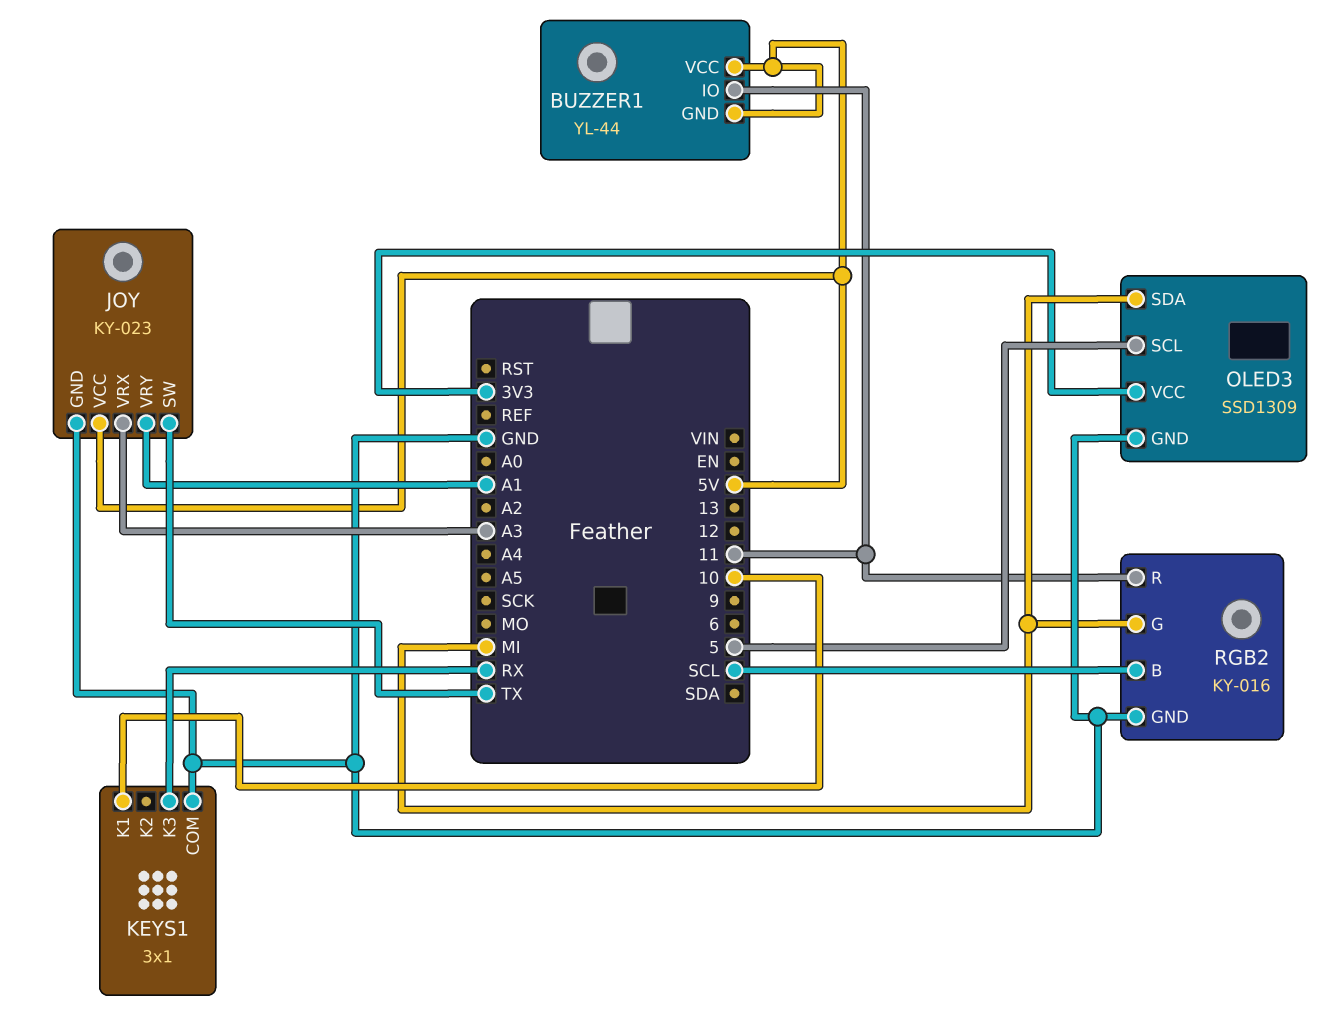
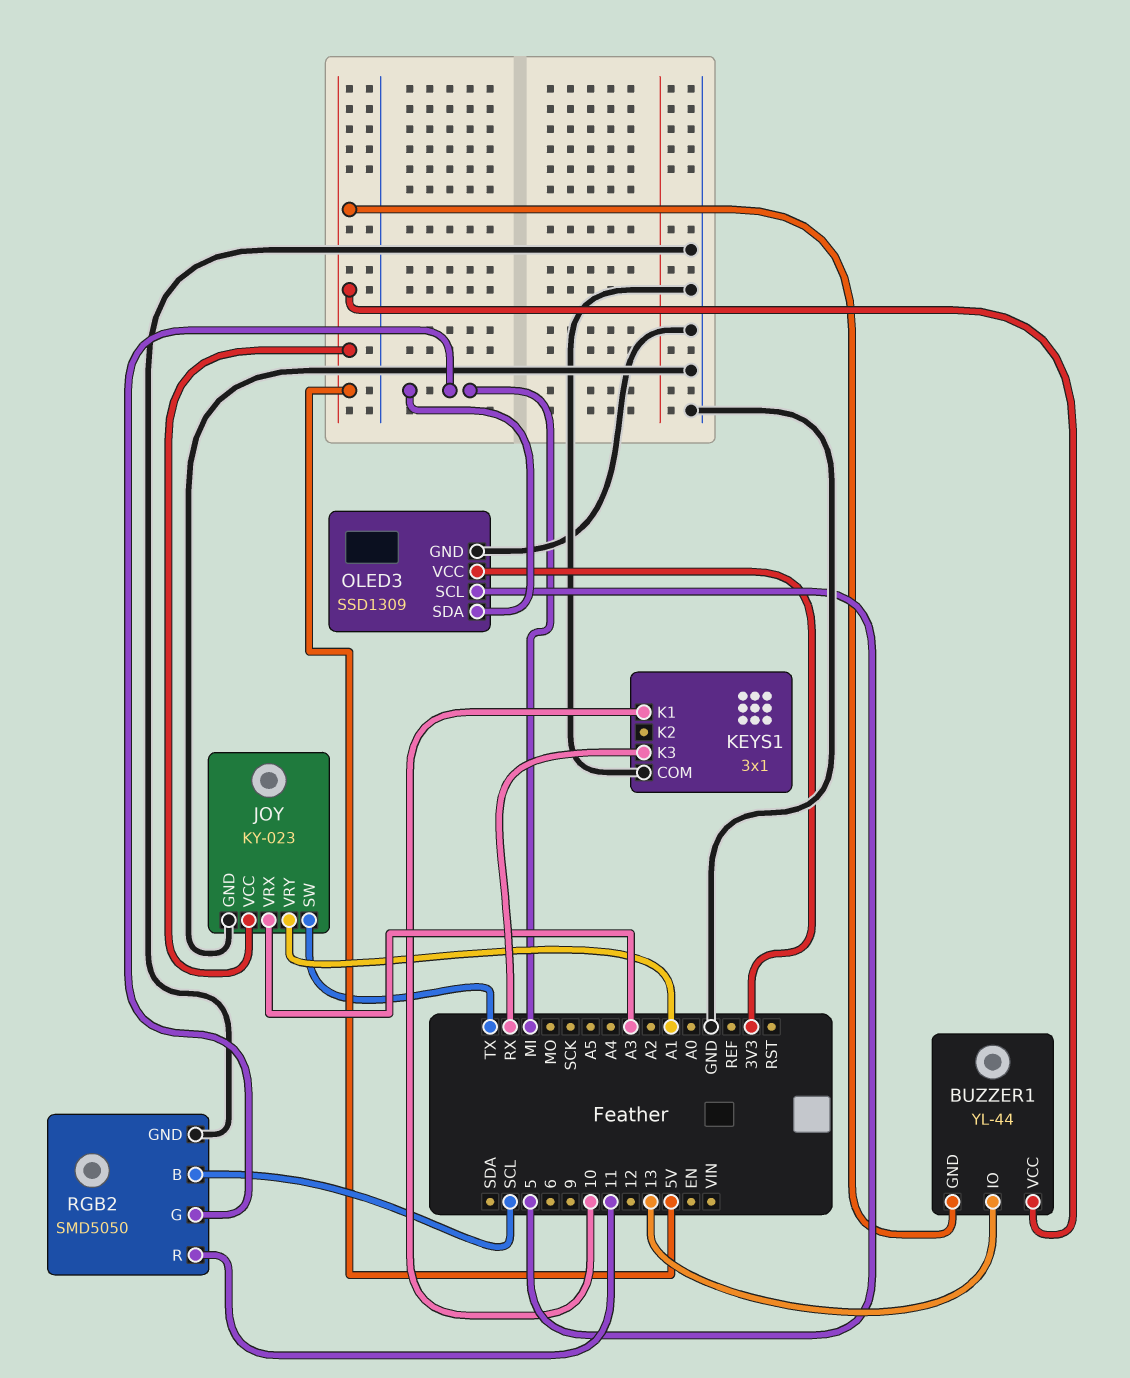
BUZZER1 pin IO: 11 -> 13
RGB2: KY-016 -> SMD5050

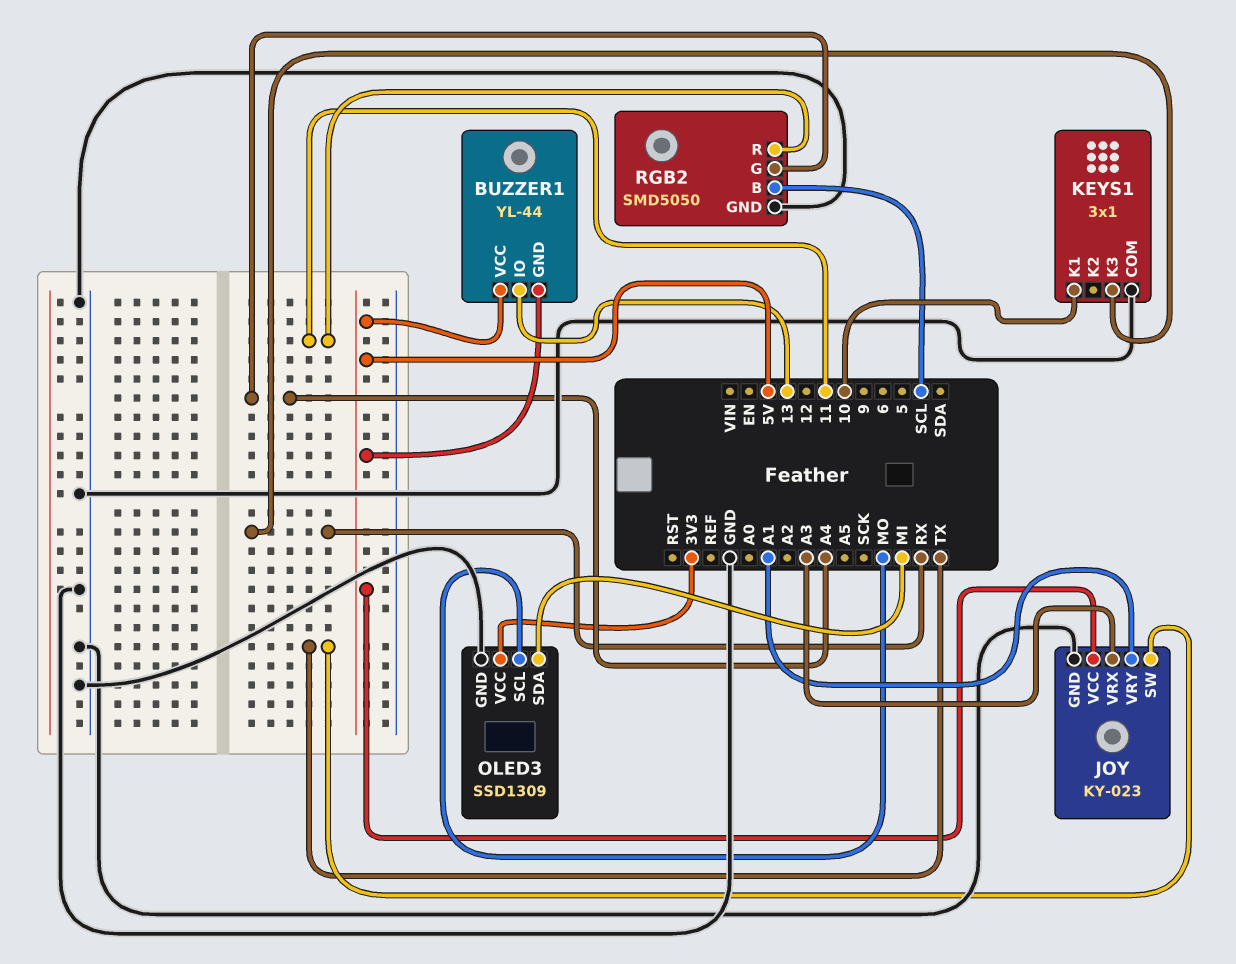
OLED3 pin SCL: 5 -> MO
RGB2 pin G: MI -> A4

